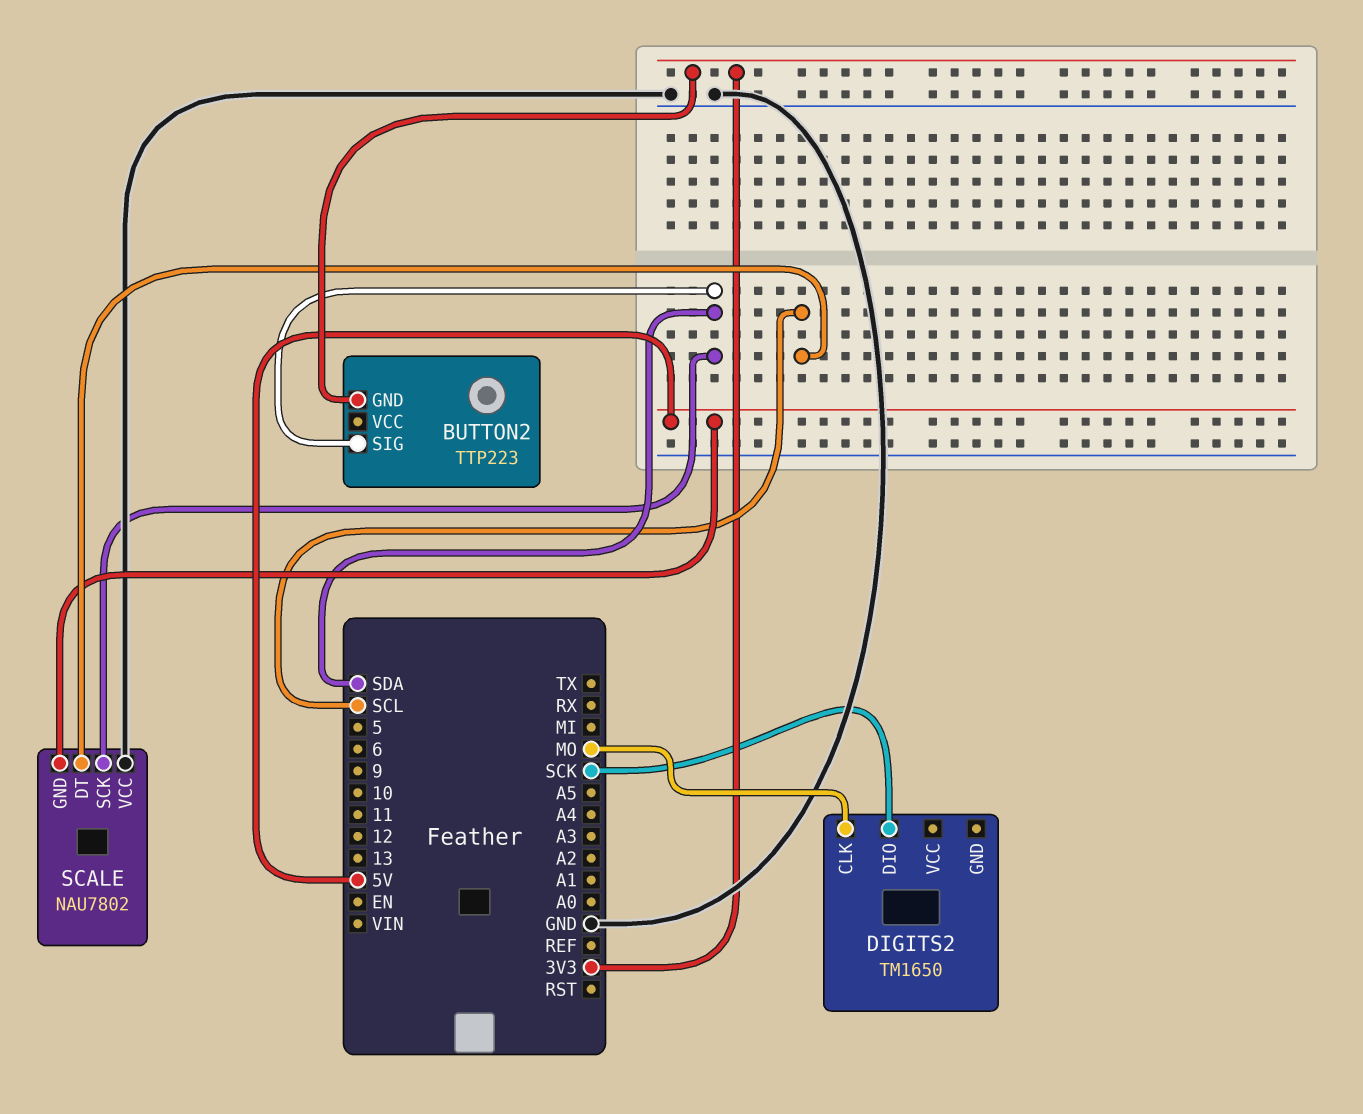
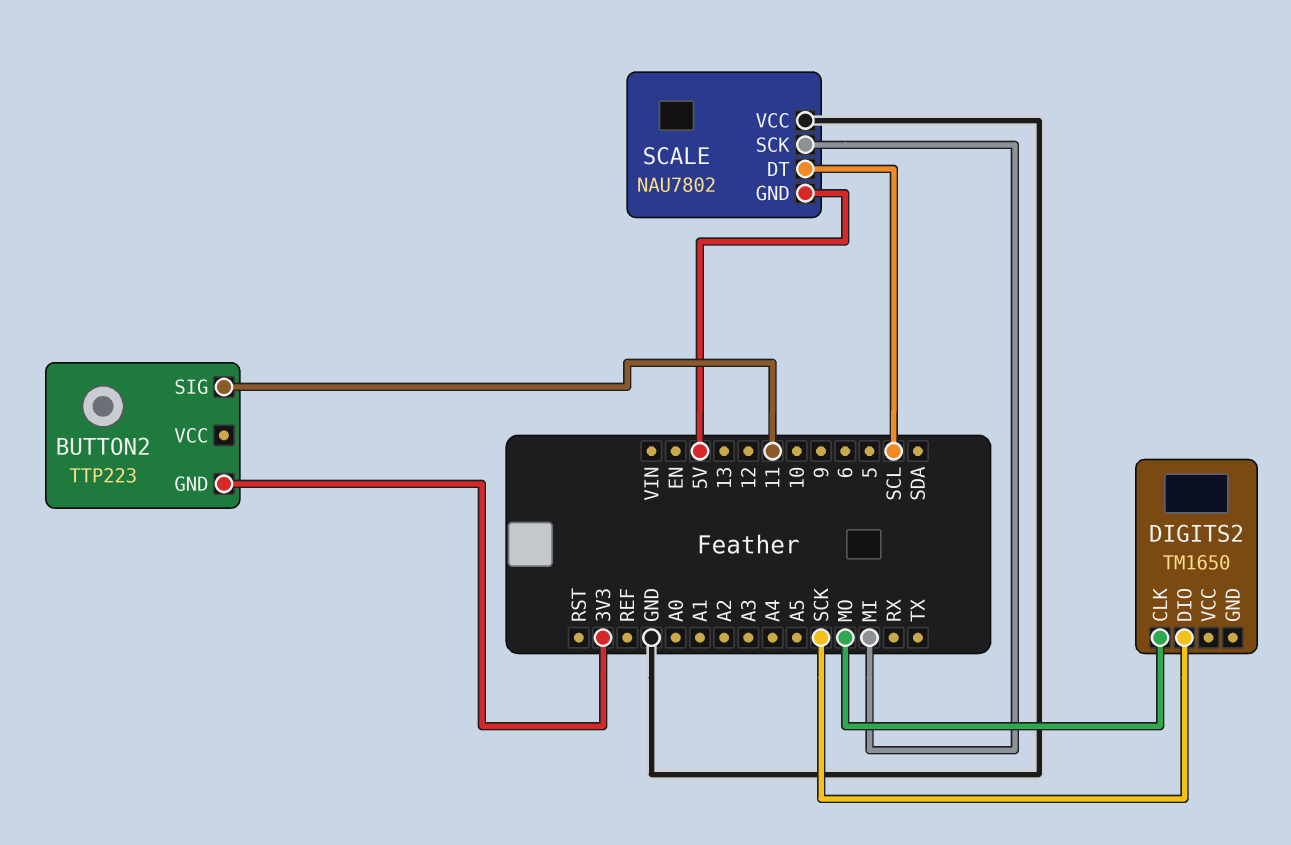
BUTTON2 pin SIG: SDA -> 11
SCALE pin SCK: SDA -> MI

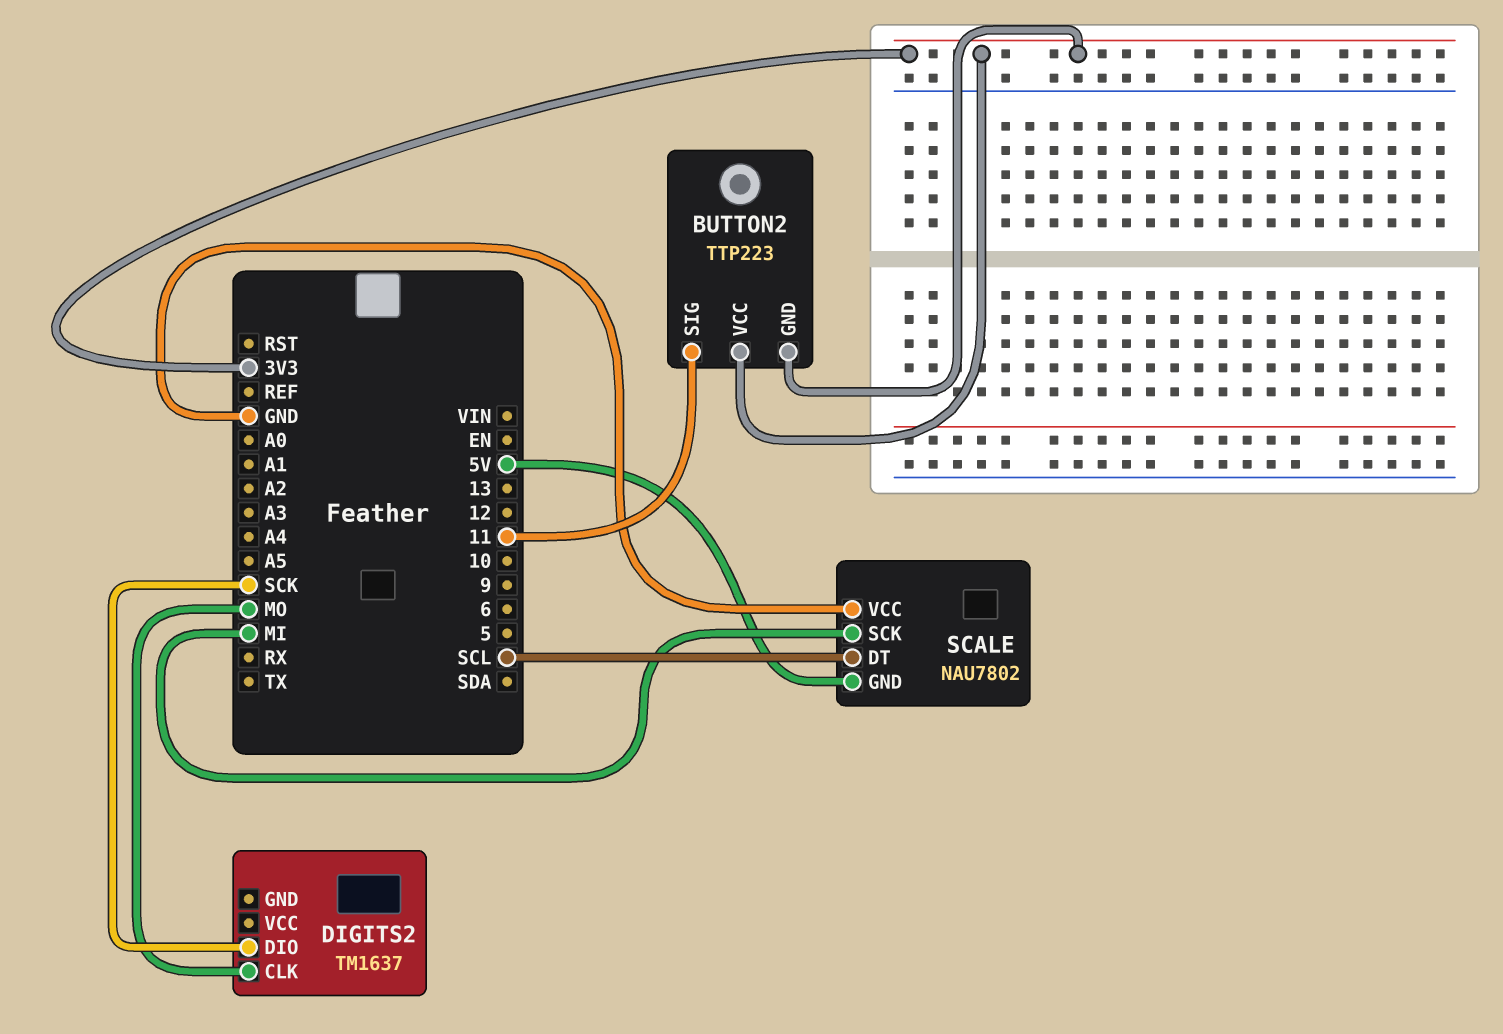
BUTTON2 pin VCC: none -> 3V3
DIGITS2: TM1650 -> TM1637

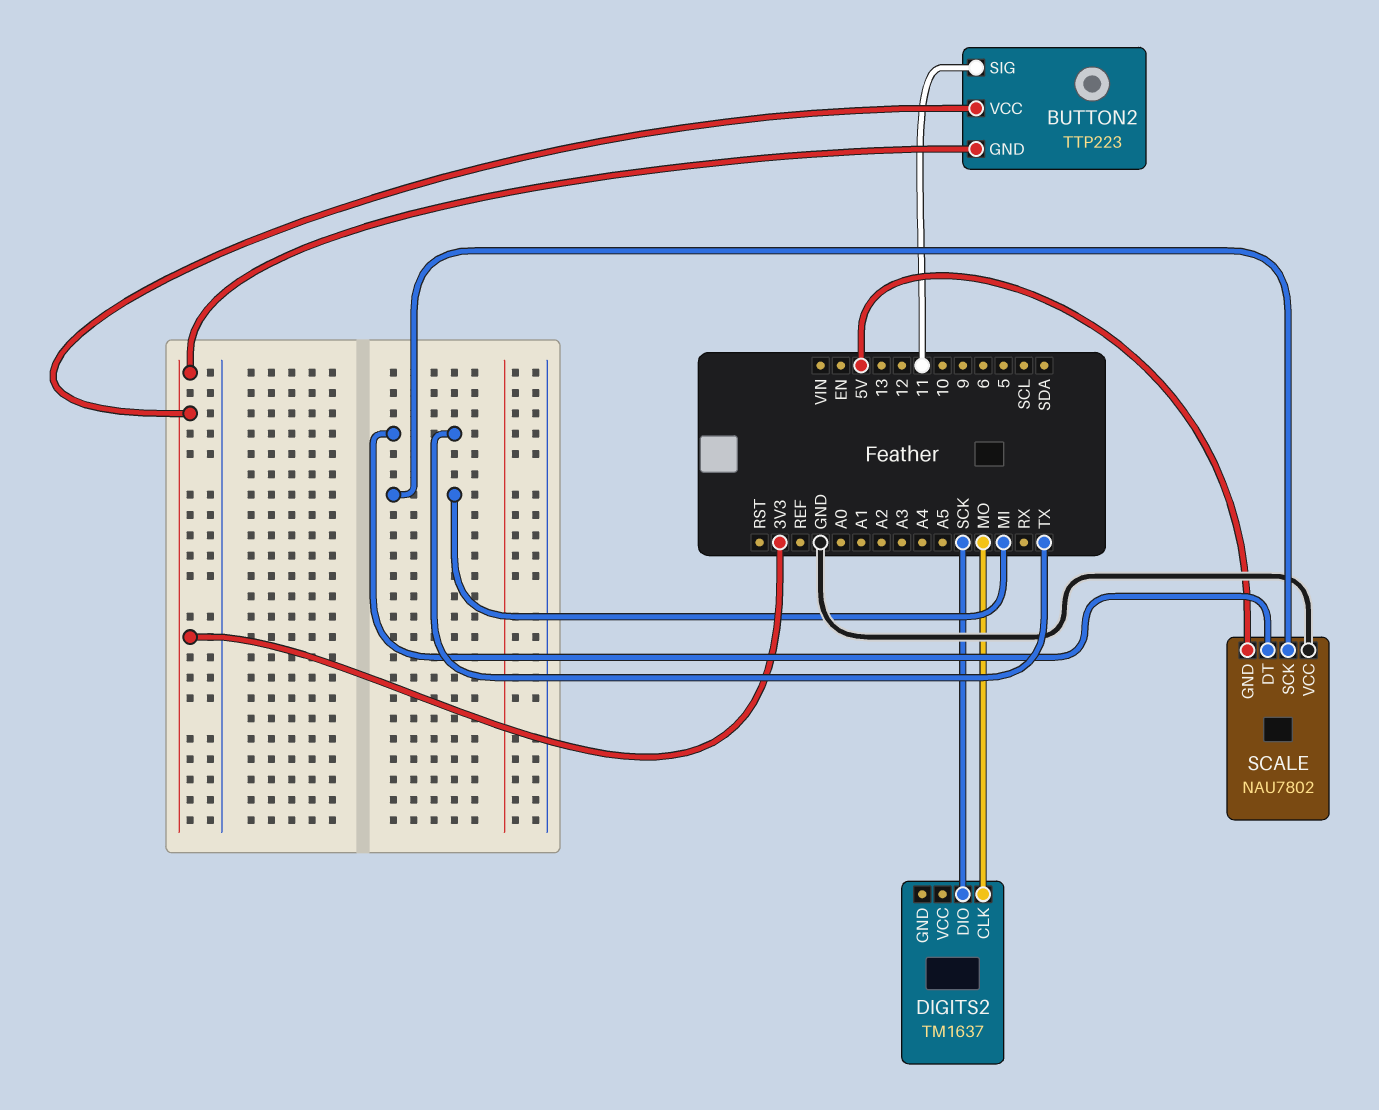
SCALE pin DT: SCL -> TX

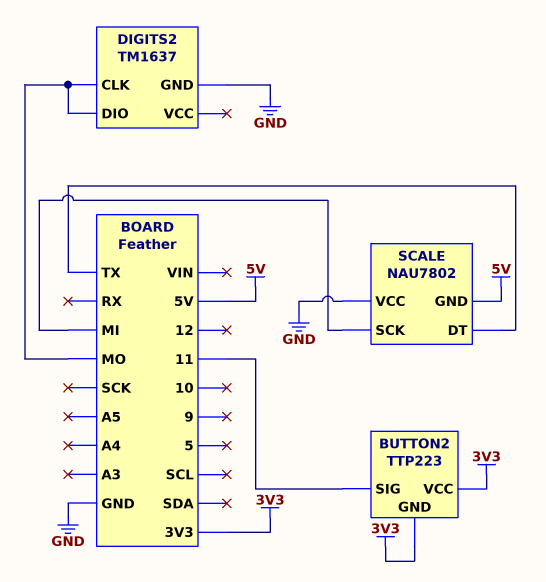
DIGITS2 pin DIO: SCK -> MO
DIGITS2 pin GND: none -> GND

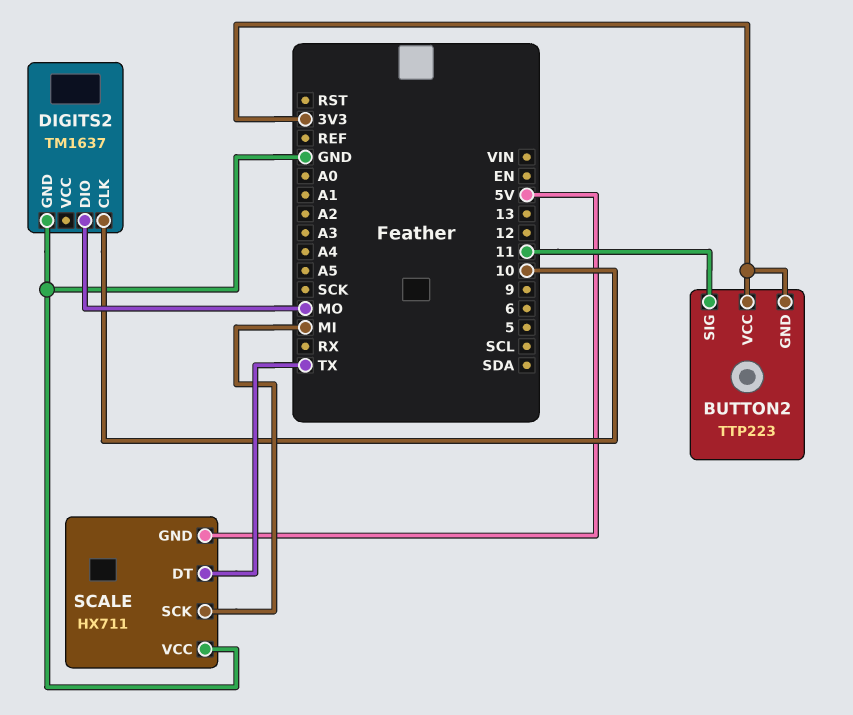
DIGITS2 pin CLK: MO -> 10
SCALE: NAU7802 -> HX711

